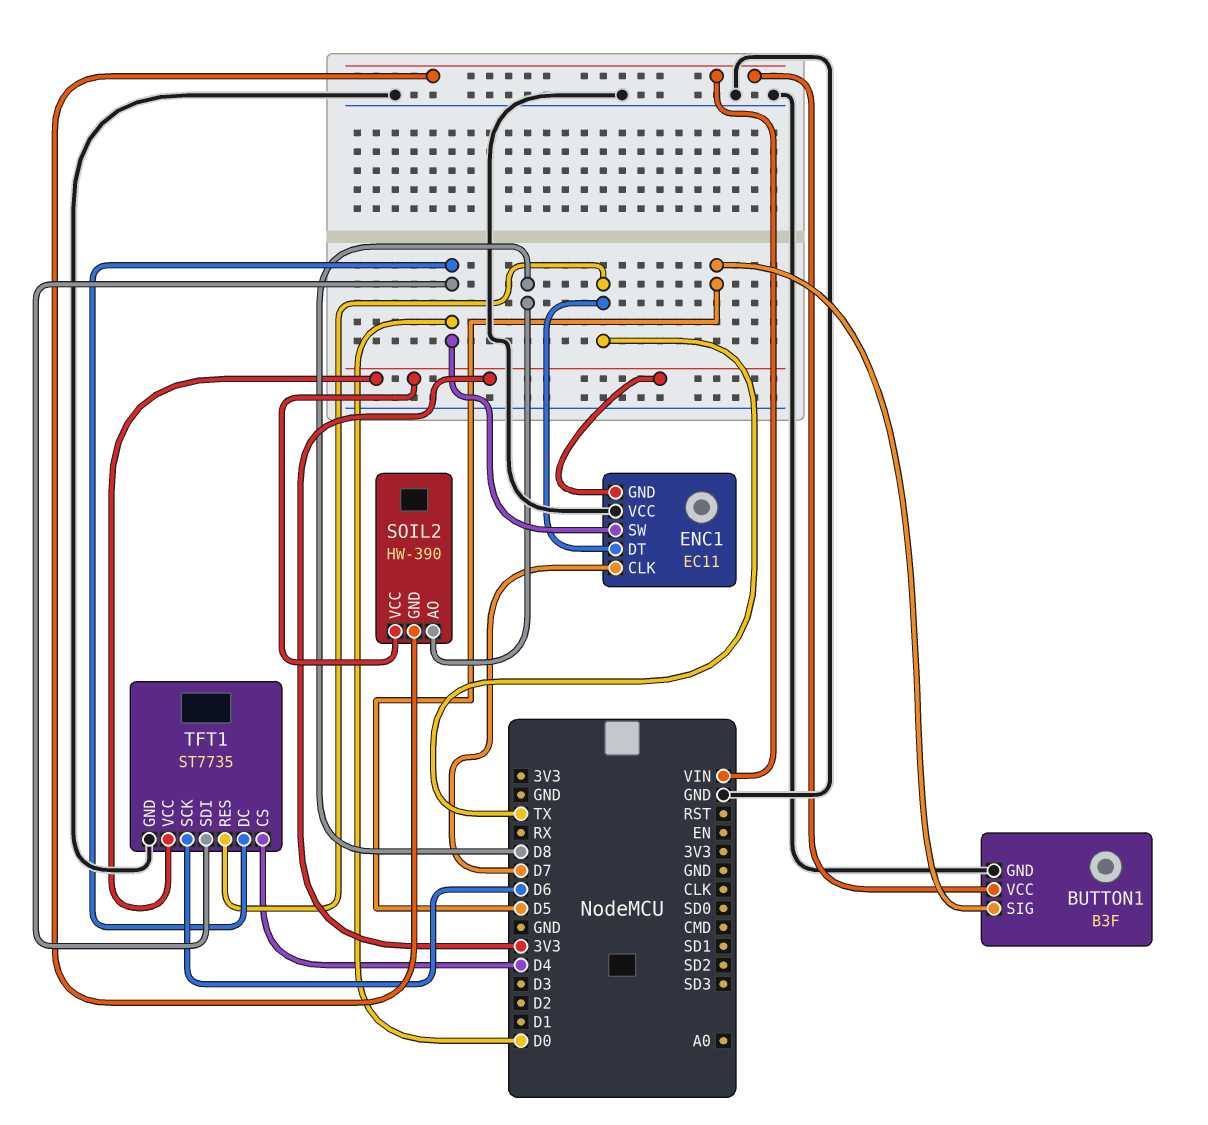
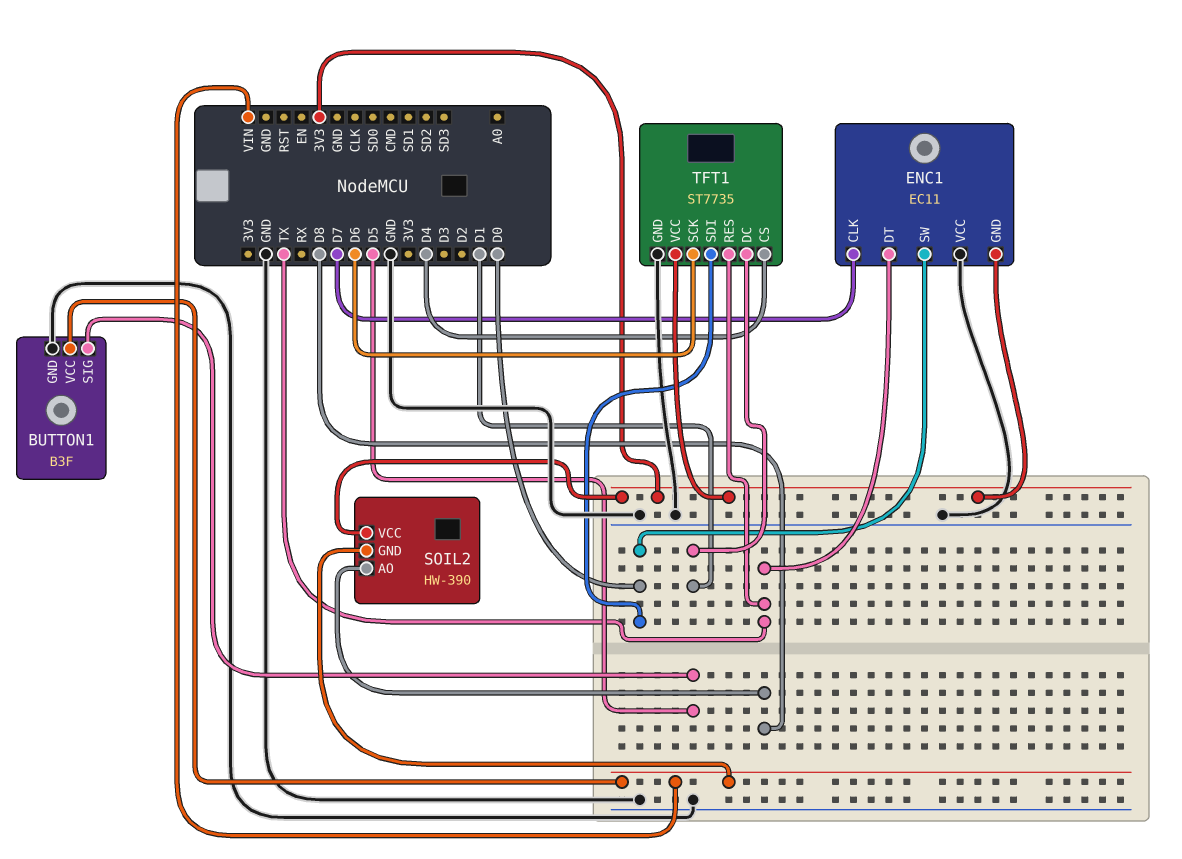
TFT1 pin DC: D0 -> D1

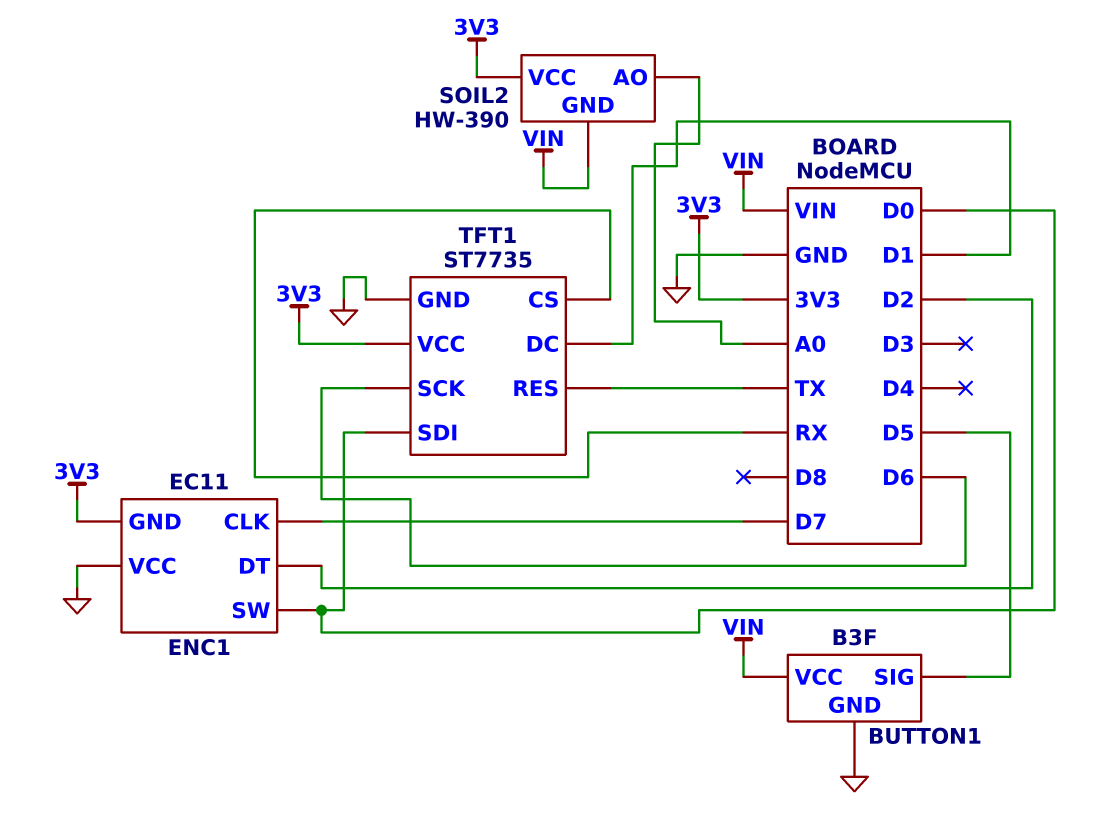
ENC1 pin DT: TX -> D2
SOIL2 pin AO: D8 -> A0
TFT1 pin CS: D4 -> RX

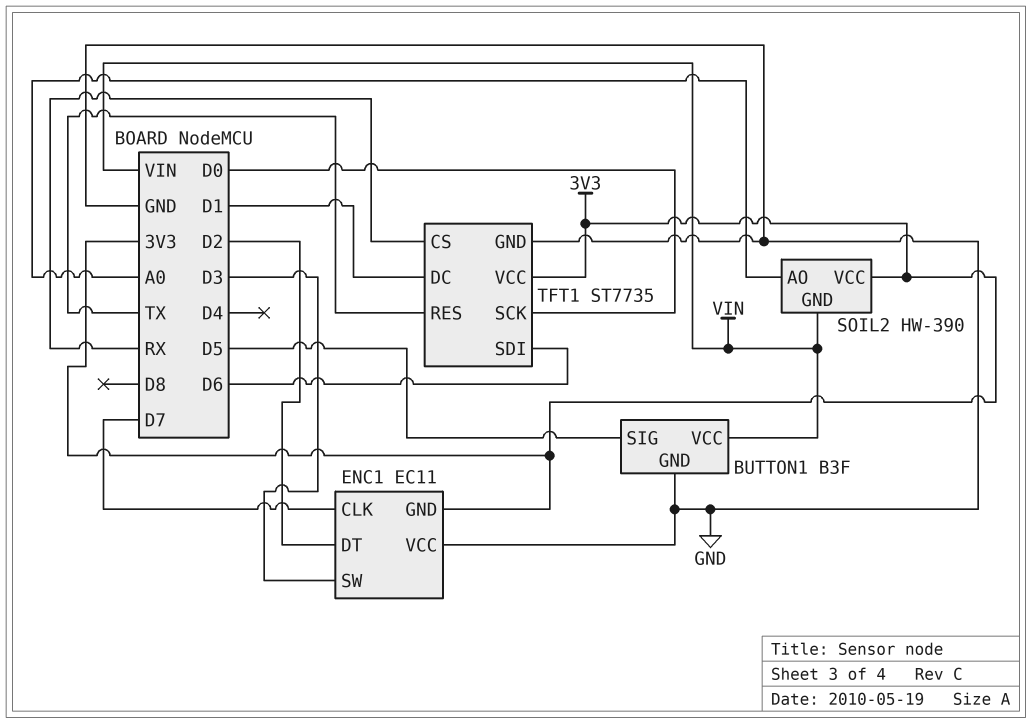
ENC1 pin SW: D0 -> D3
TFT1 pin SCK: D6 -> D0
TFT1 pin SDI: D0 -> D6

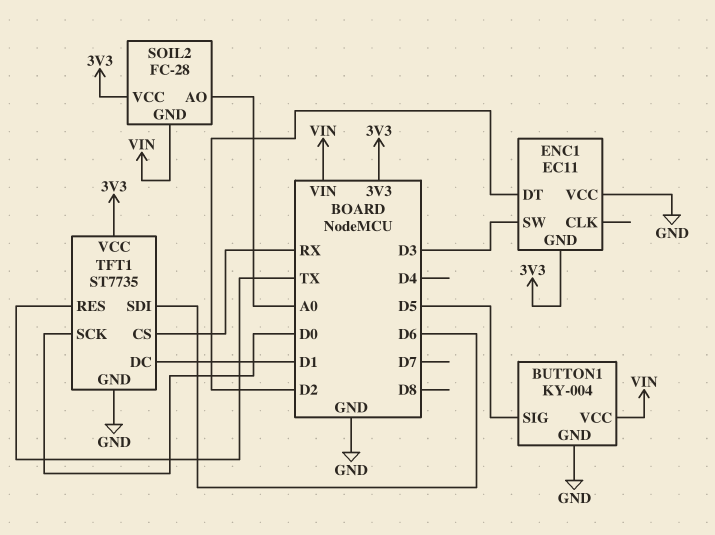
BUTTON1: B3F -> KY-004
ENC1 pin CLK: D7 -> none
SOIL2: HW-390 -> FC-28

